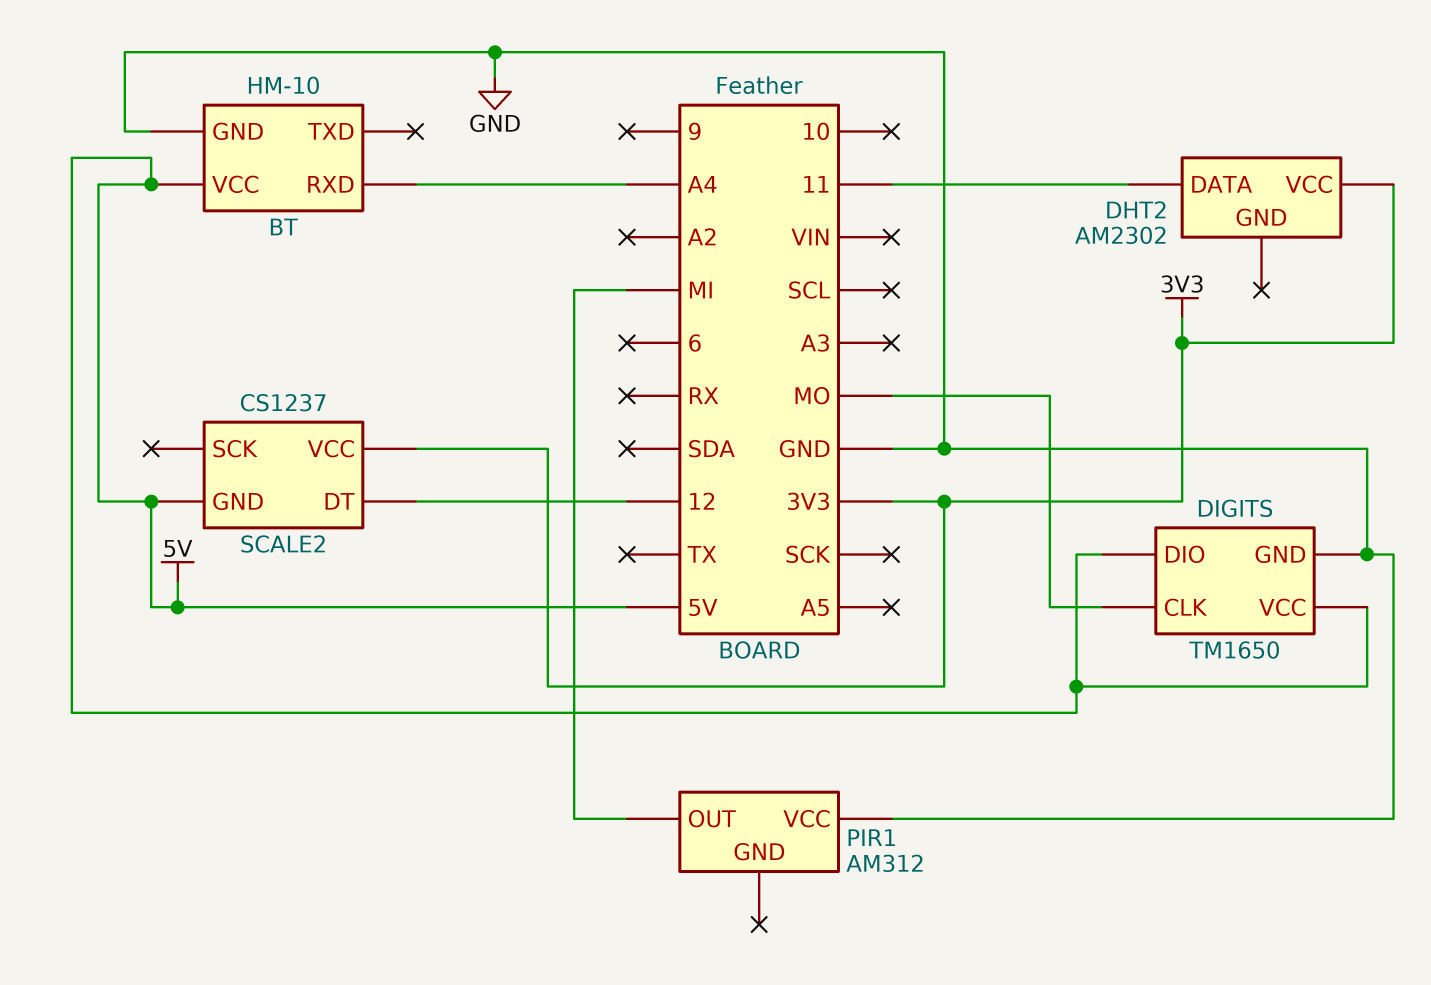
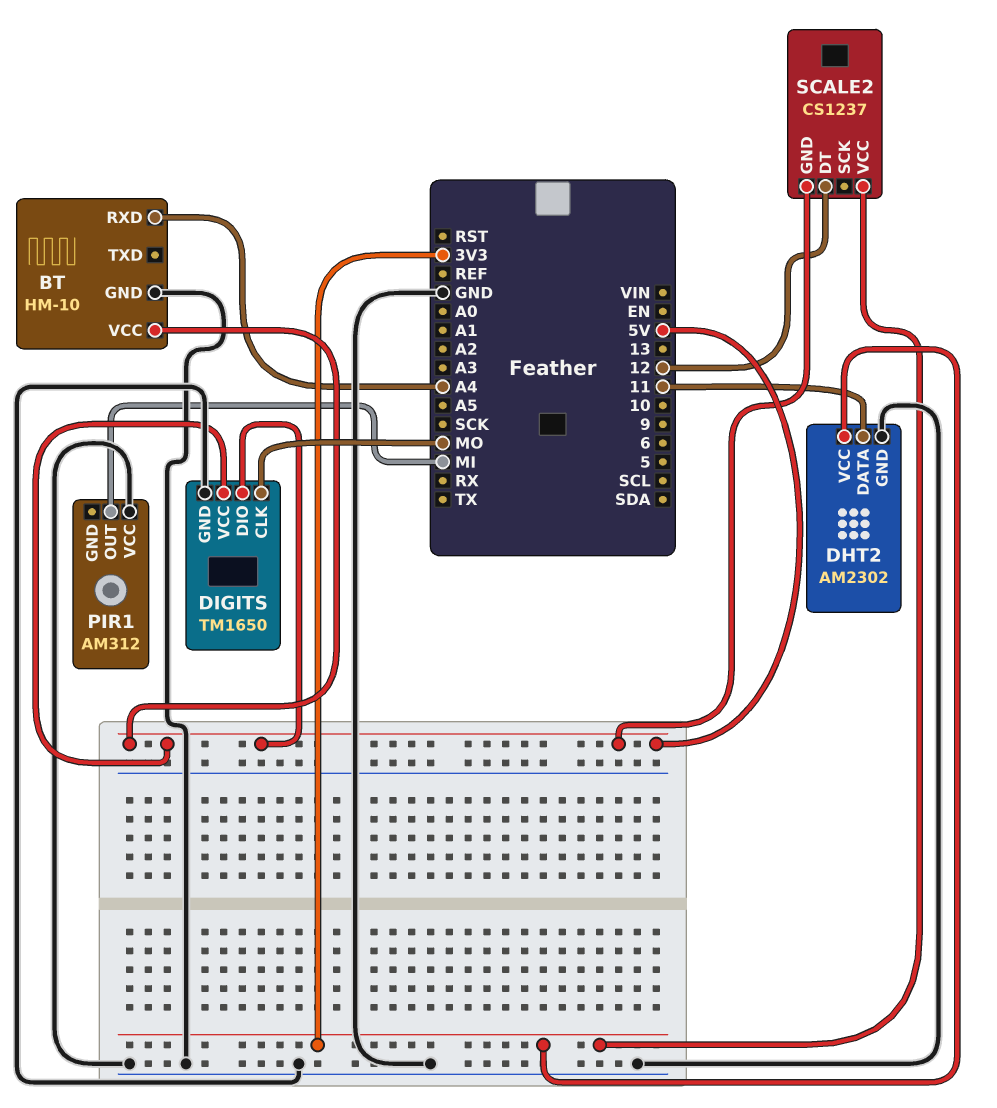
DHT2 pin GND: none -> GND

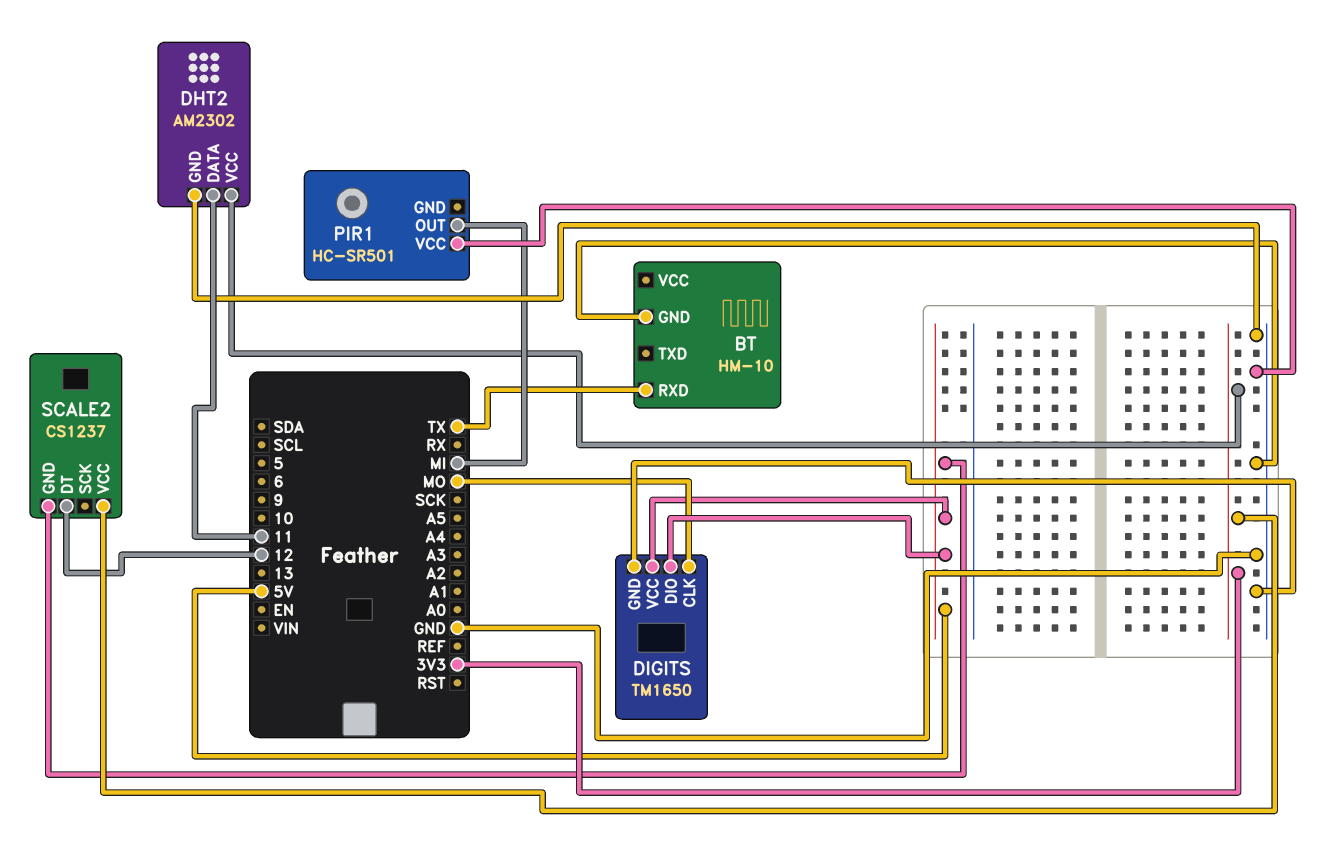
BT pin RXD: A4 -> TX
BT pin VCC: 5V -> none
PIR1: AM312 -> HC-SR501

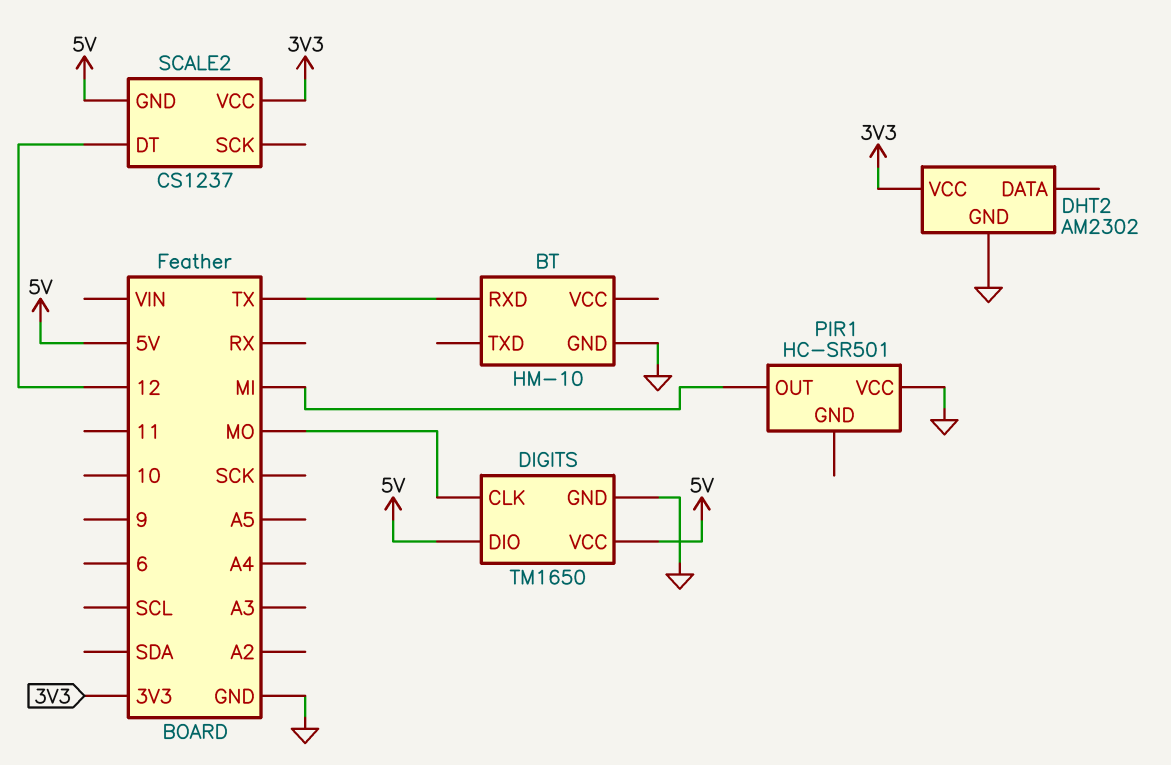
DHT2 pin DATA: 11 -> none

